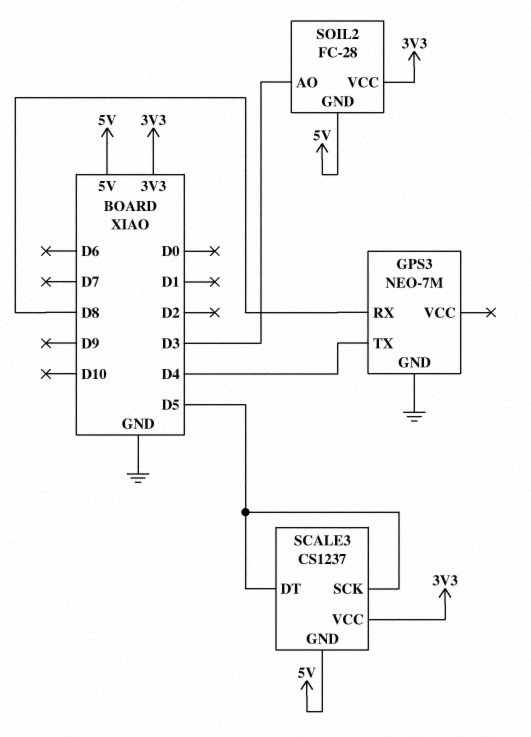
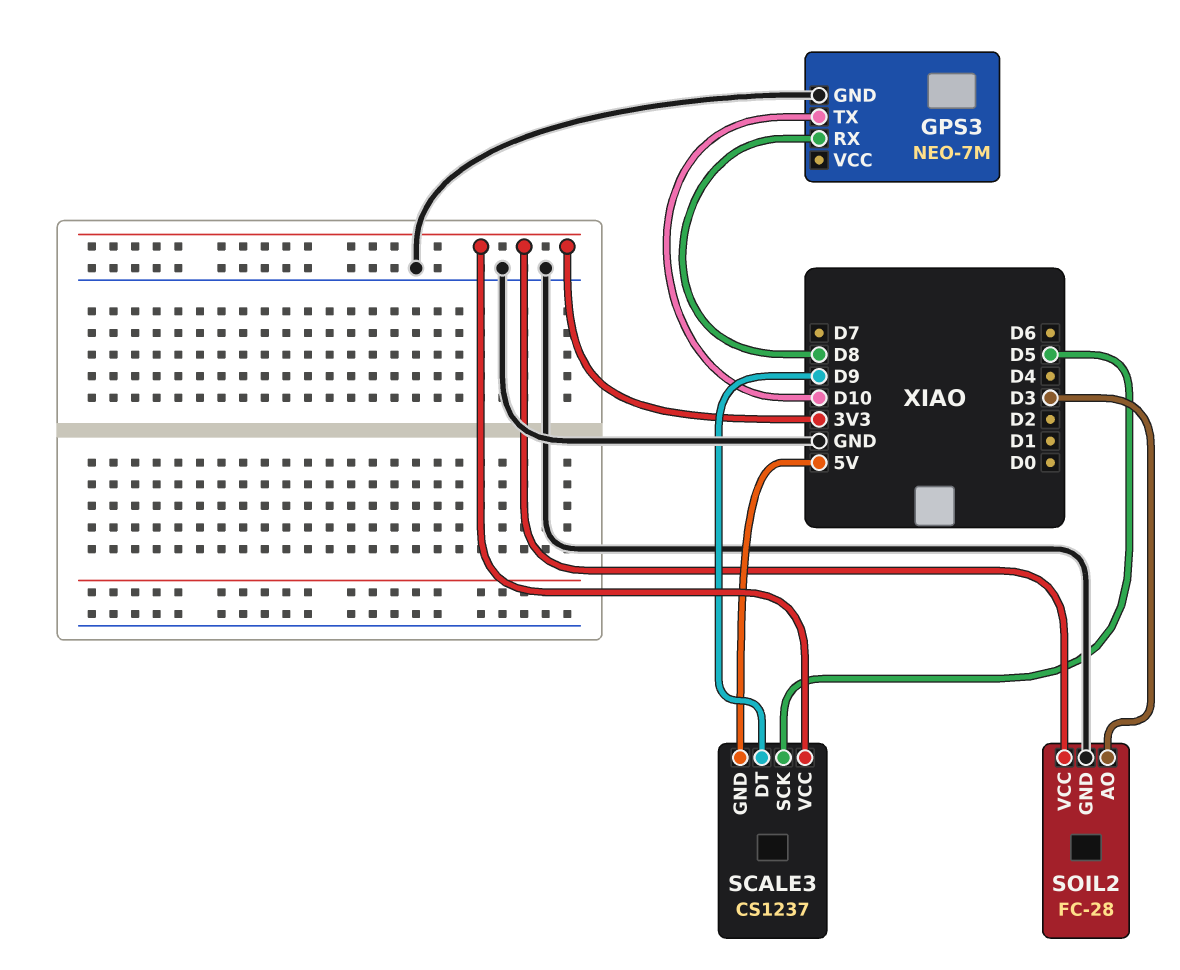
GPS3 pin TX: D4 -> D10
SCALE3 pin DT: D5 -> D9
SOIL2 pin GND: 5V -> GND

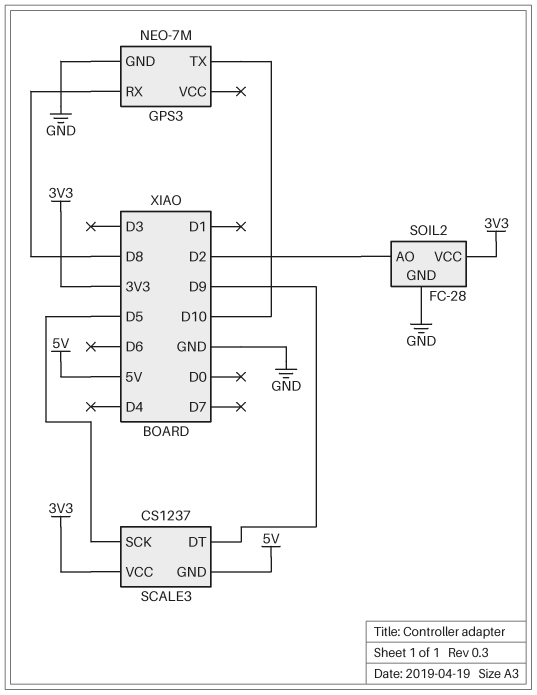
SOIL2 pin AO: D3 -> D2

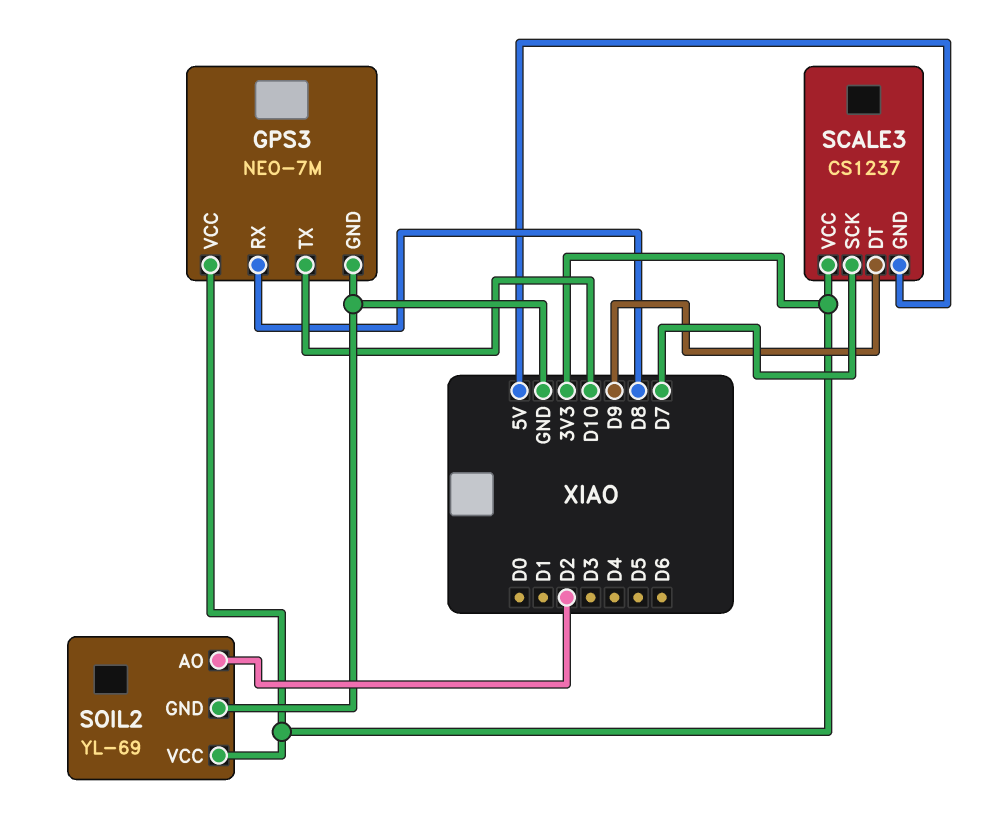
GPS3 pin VCC: none -> 3V3
SCALE3 pin SCK: D5 -> D7
SOIL2: FC-28 -> YL-69

